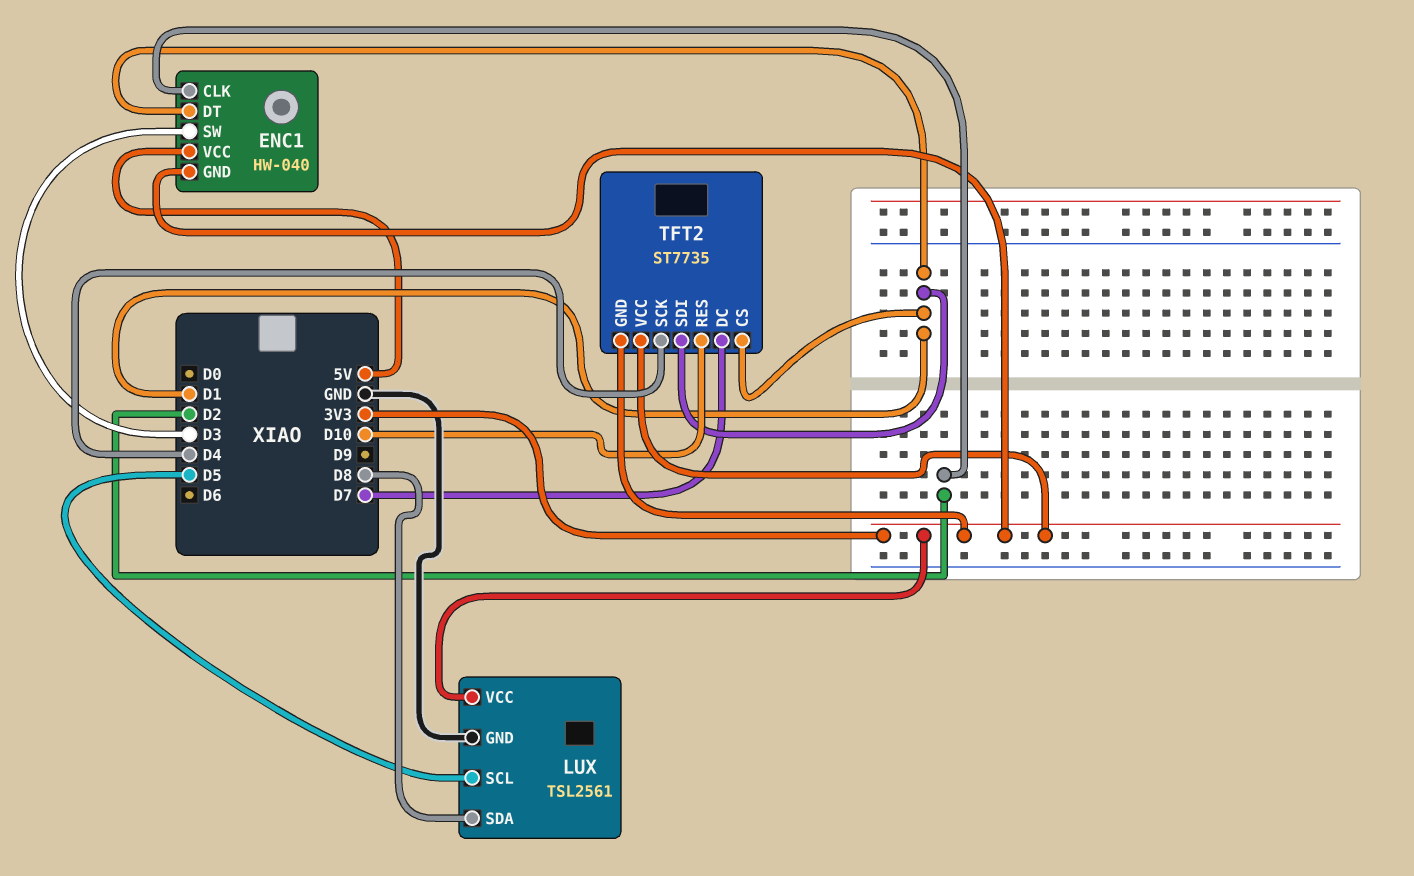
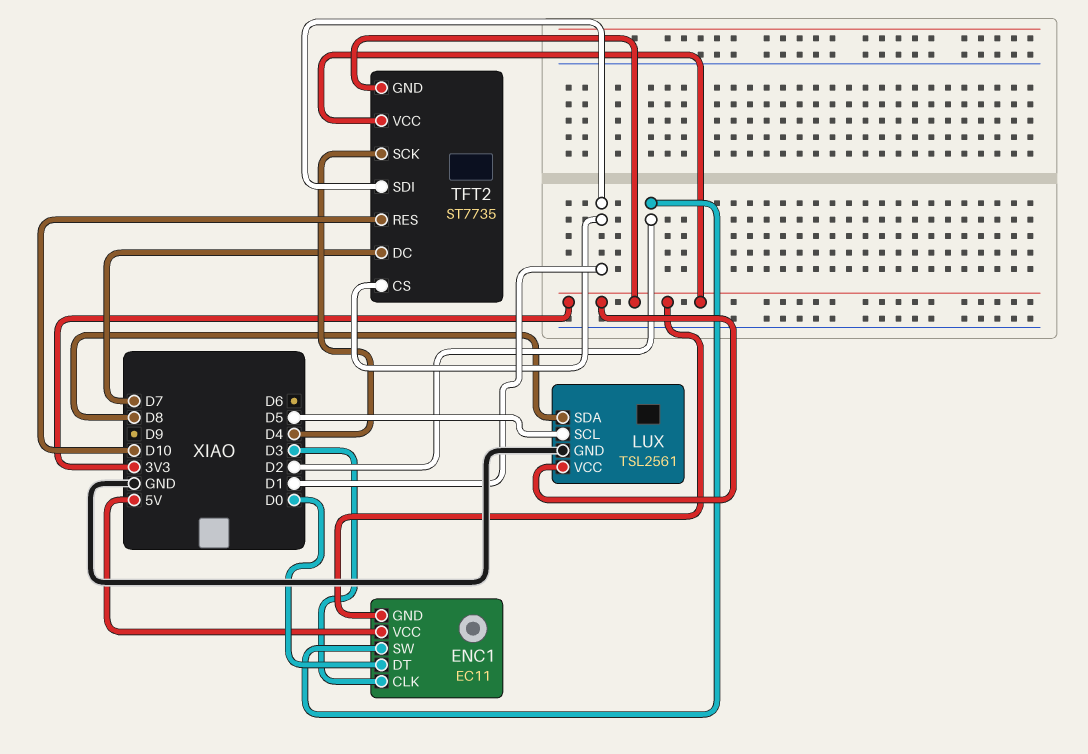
ENC1: HW-040 -> EC11
ENC1 pin CLK: D2 -> D3
ENC1 pin DT: D1 -> D0
ENC1 pin SW: D3 -> D2

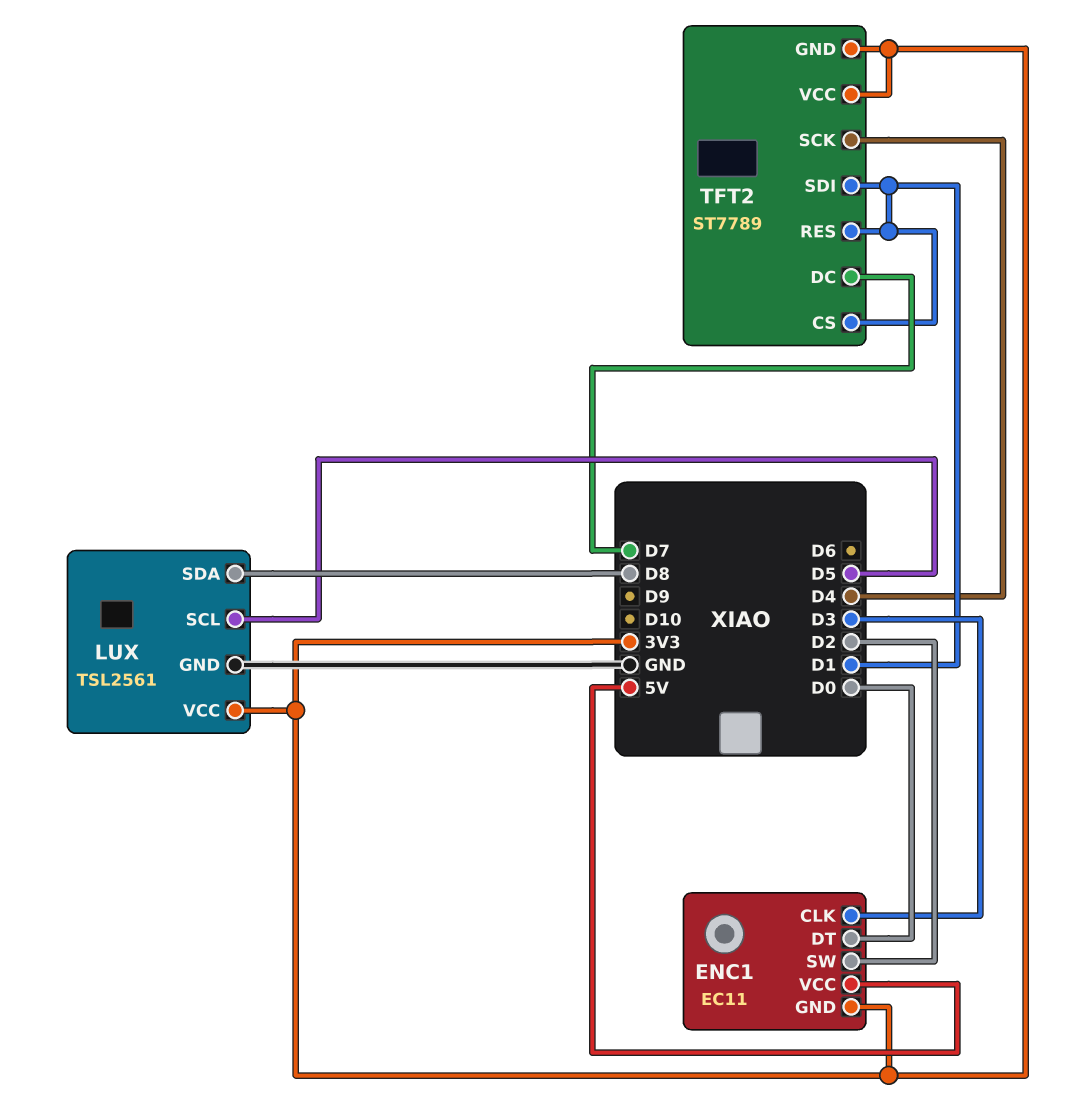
TFT2: ST7735 -> ST7789
TFT2 pin RES: D10 -> D1

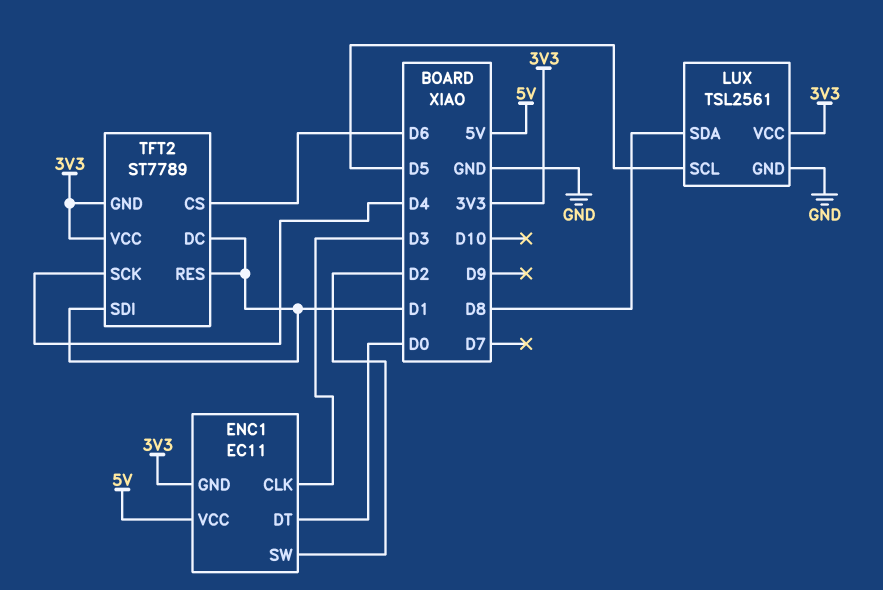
TFT2 pin CS: D1 -> D6
TFT2 pin DC: D7 -> D1

